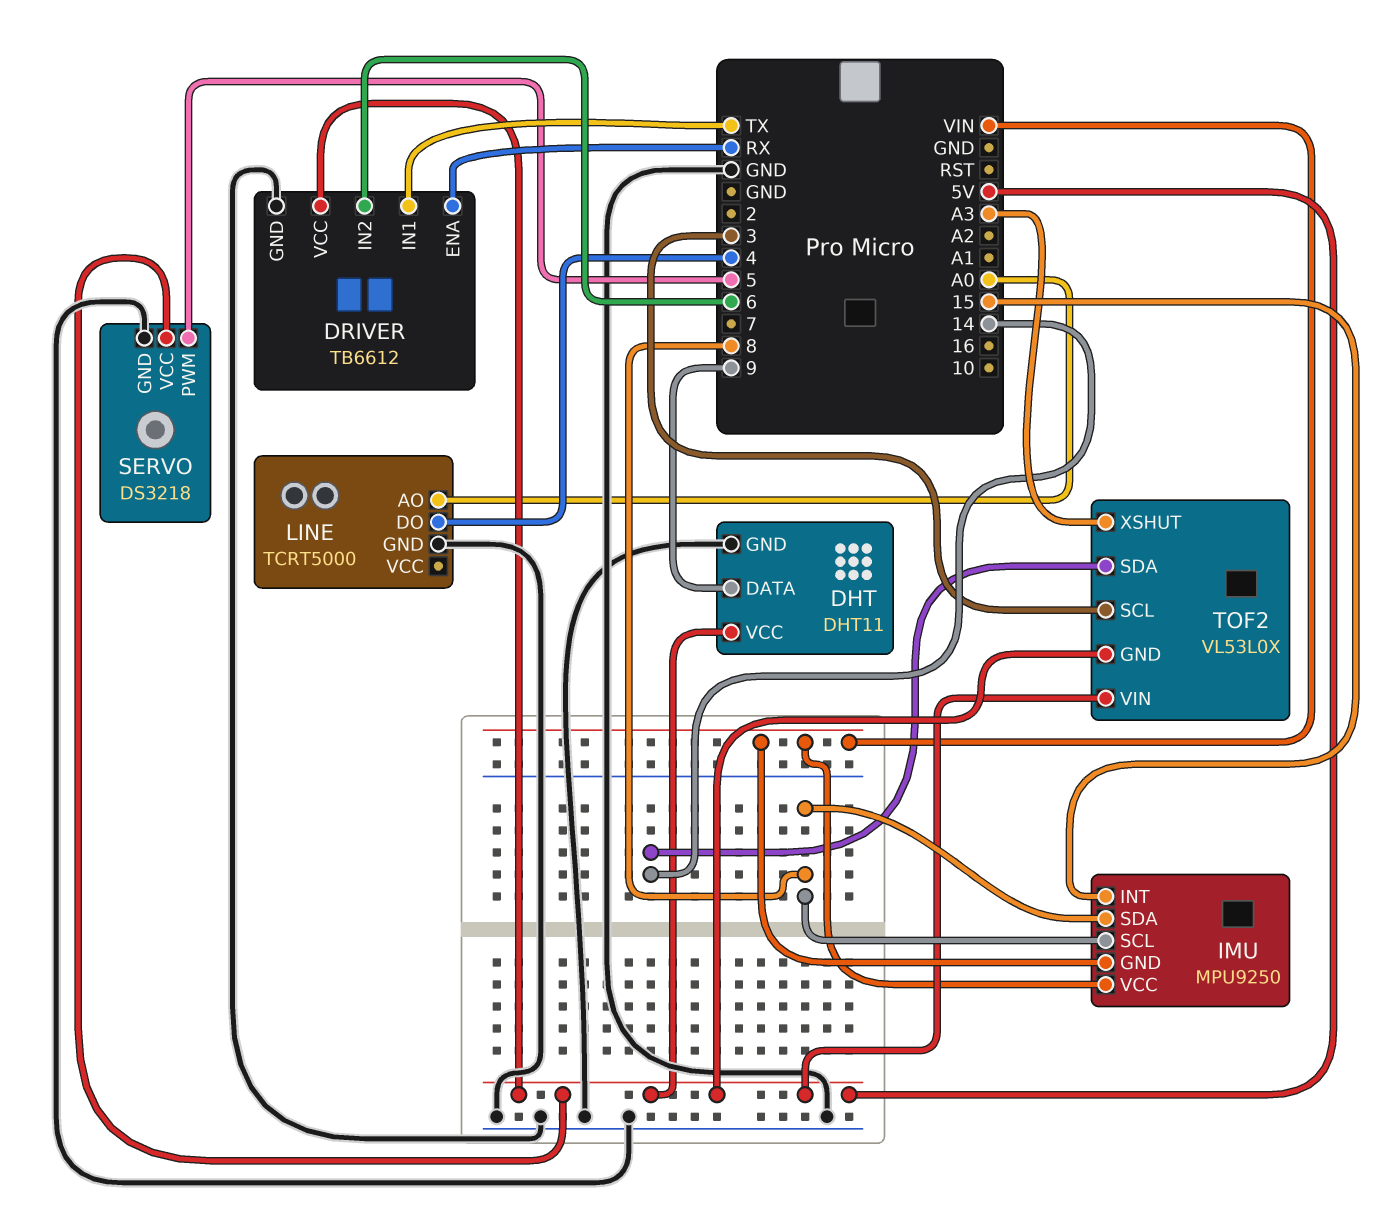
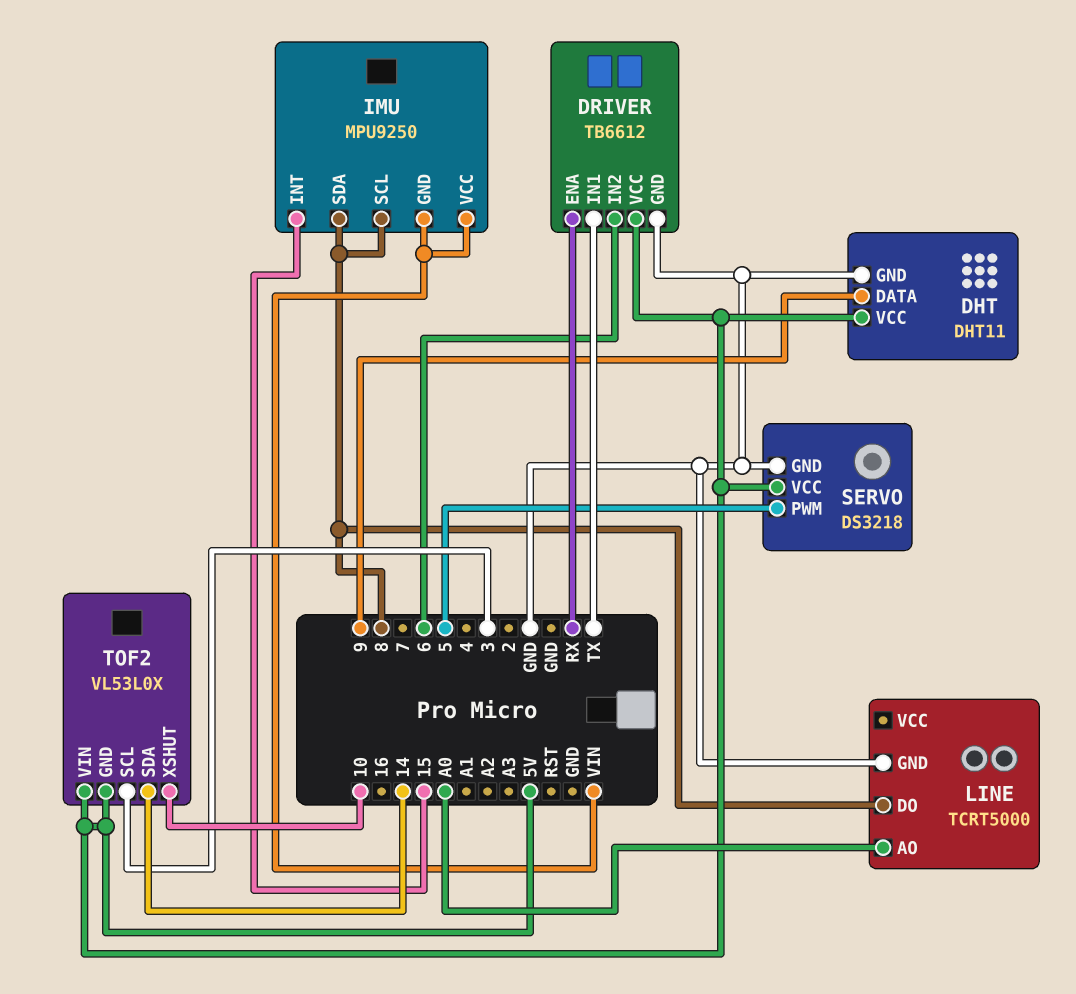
LINE pin DO: 4 -> 8
TOF2 pin XSHUT: A3 -> 10

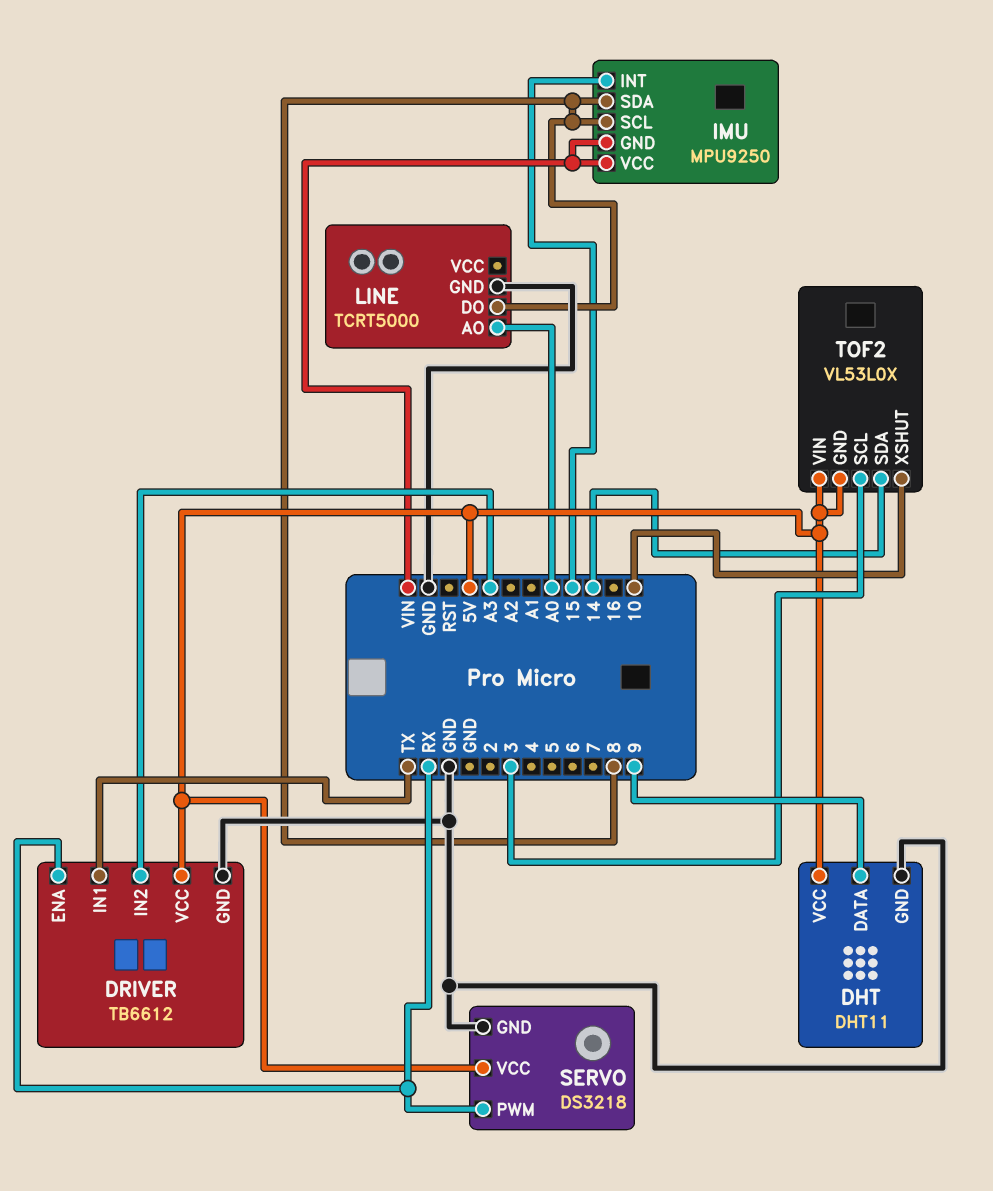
DRIVER pin IN2: 6 -> A3
SERVO pin PWM: 5 -> RX

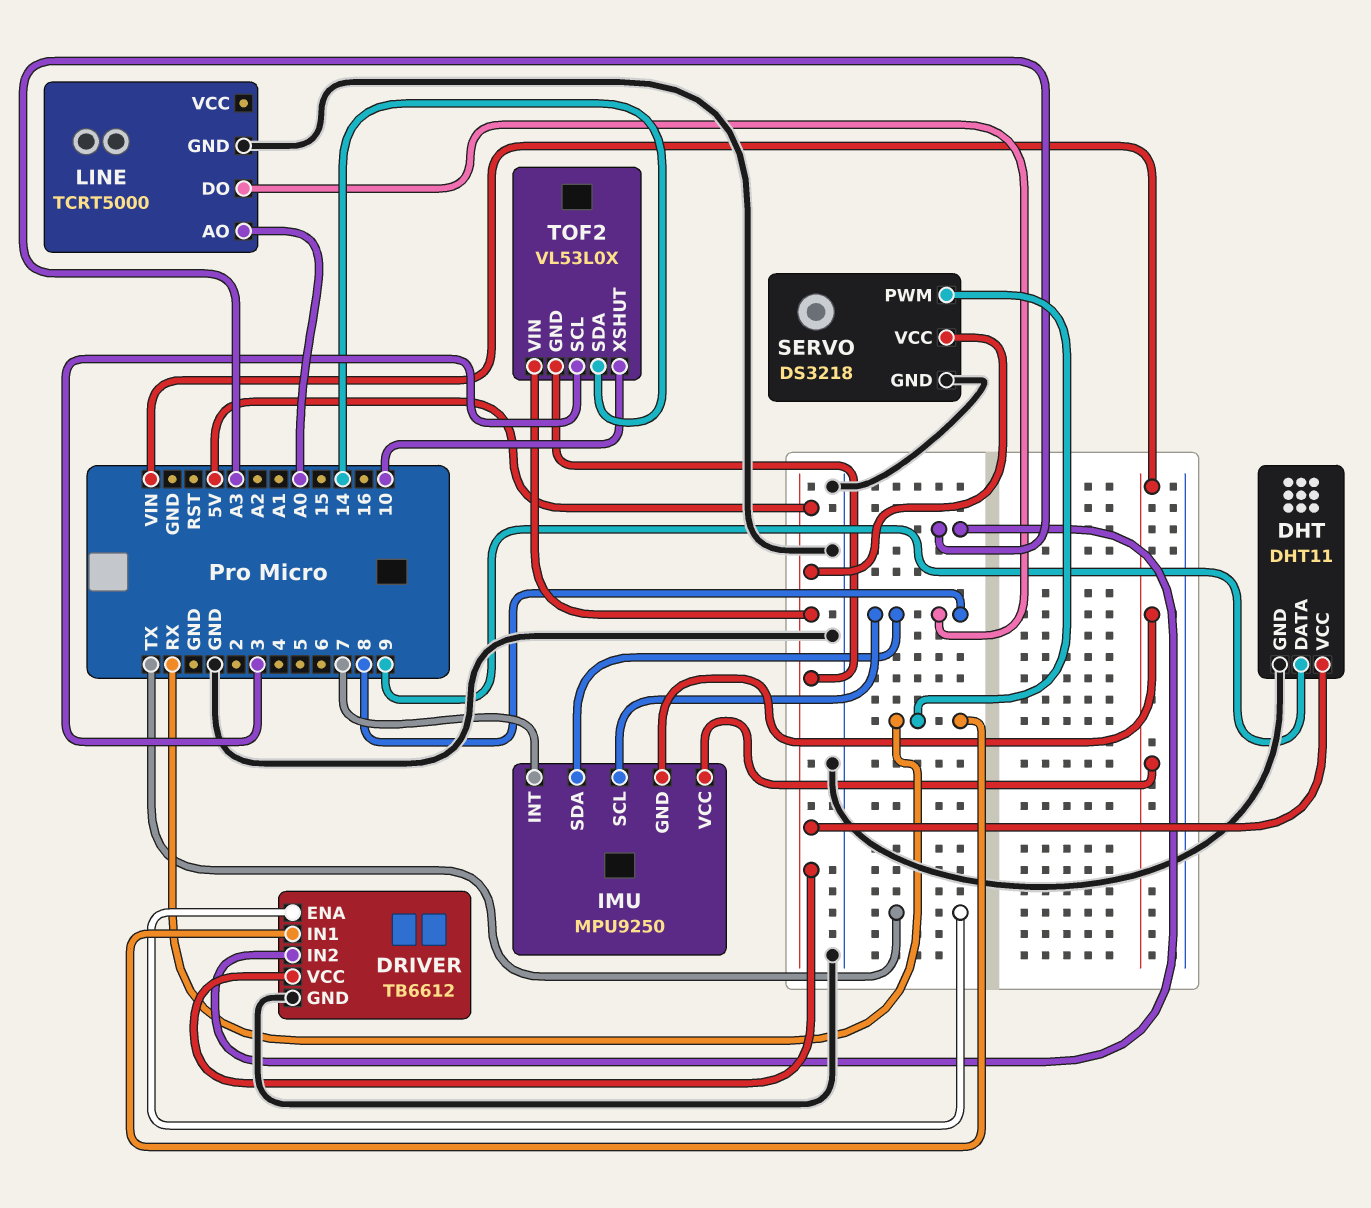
DRIVER pin ENA: RX -> TX
DRIVER pin IN1: TX -> RX
IMU pin INT: 15 -> 7

